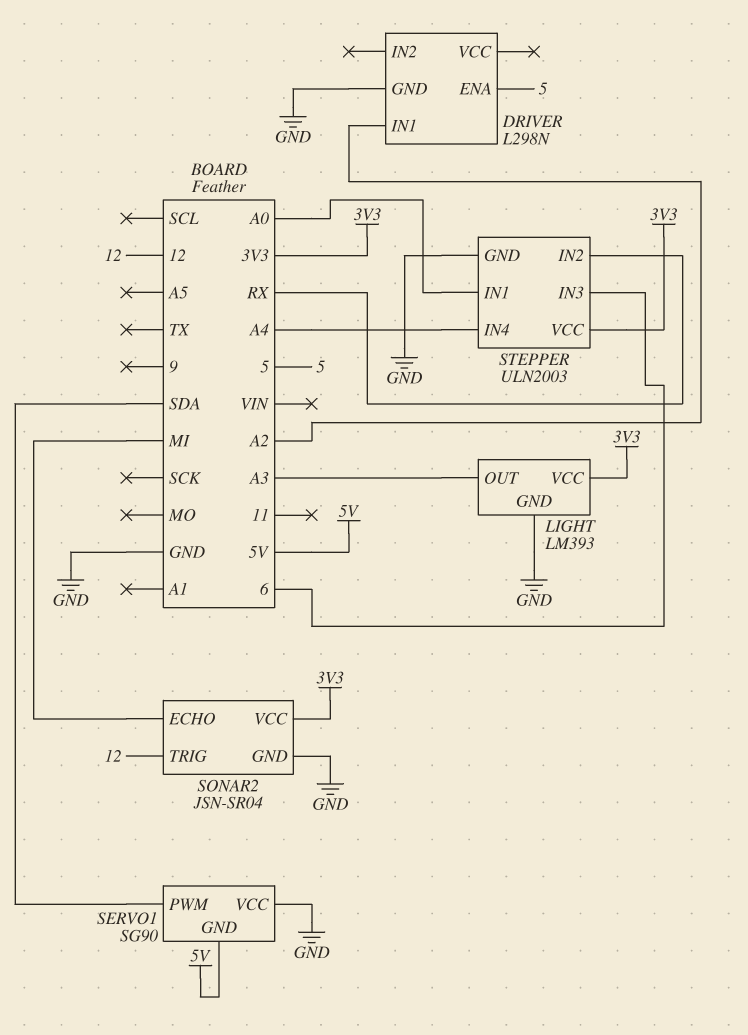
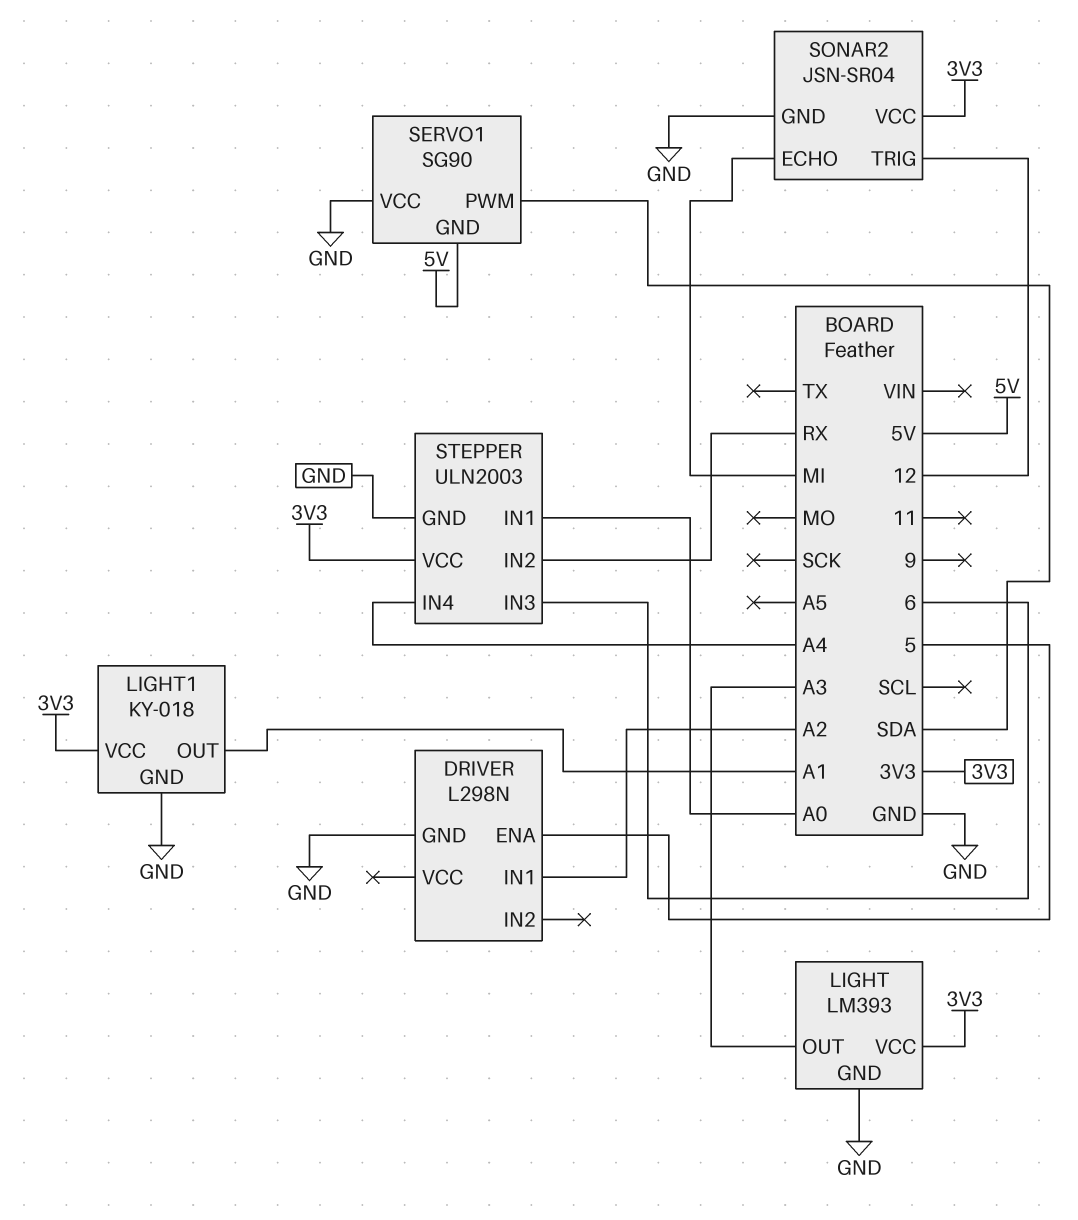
LIGHT1: none -> KY-018
LIGHT1 pin GND: none -> GND
LIGHT1 pin OUT: none -> A1
LIGHT1 pin VCC: none -> 3V3

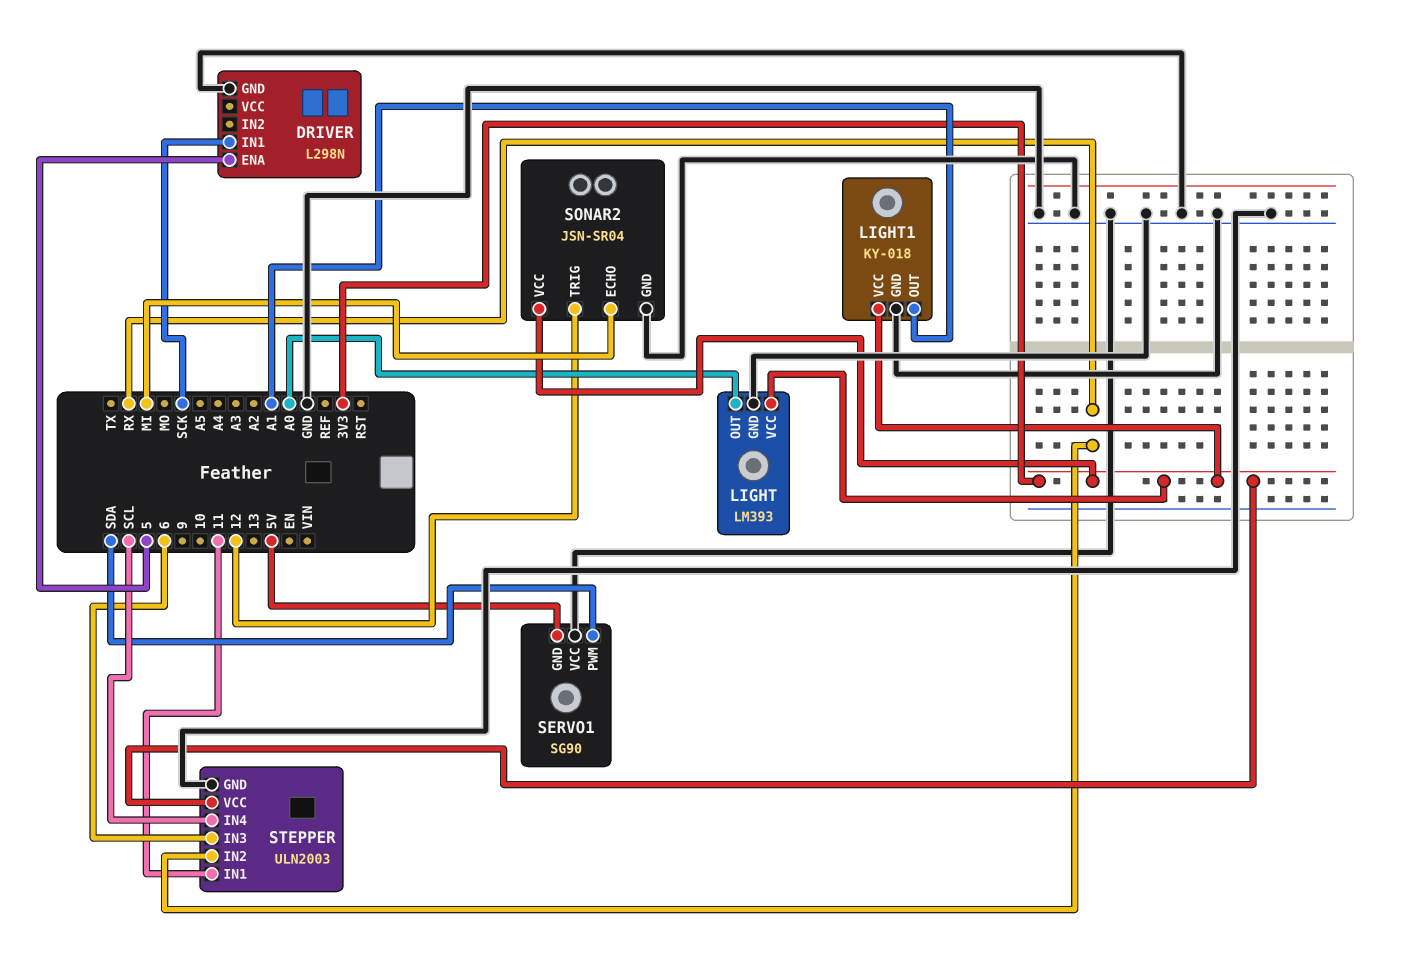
DRIVER pin IN1: A2 -> SCK
LIGHT pin OUT: A3 -> A0
STEPPER pin IN1: A0 -> 11
STEPPER pin IN4: A4 -> SCL

